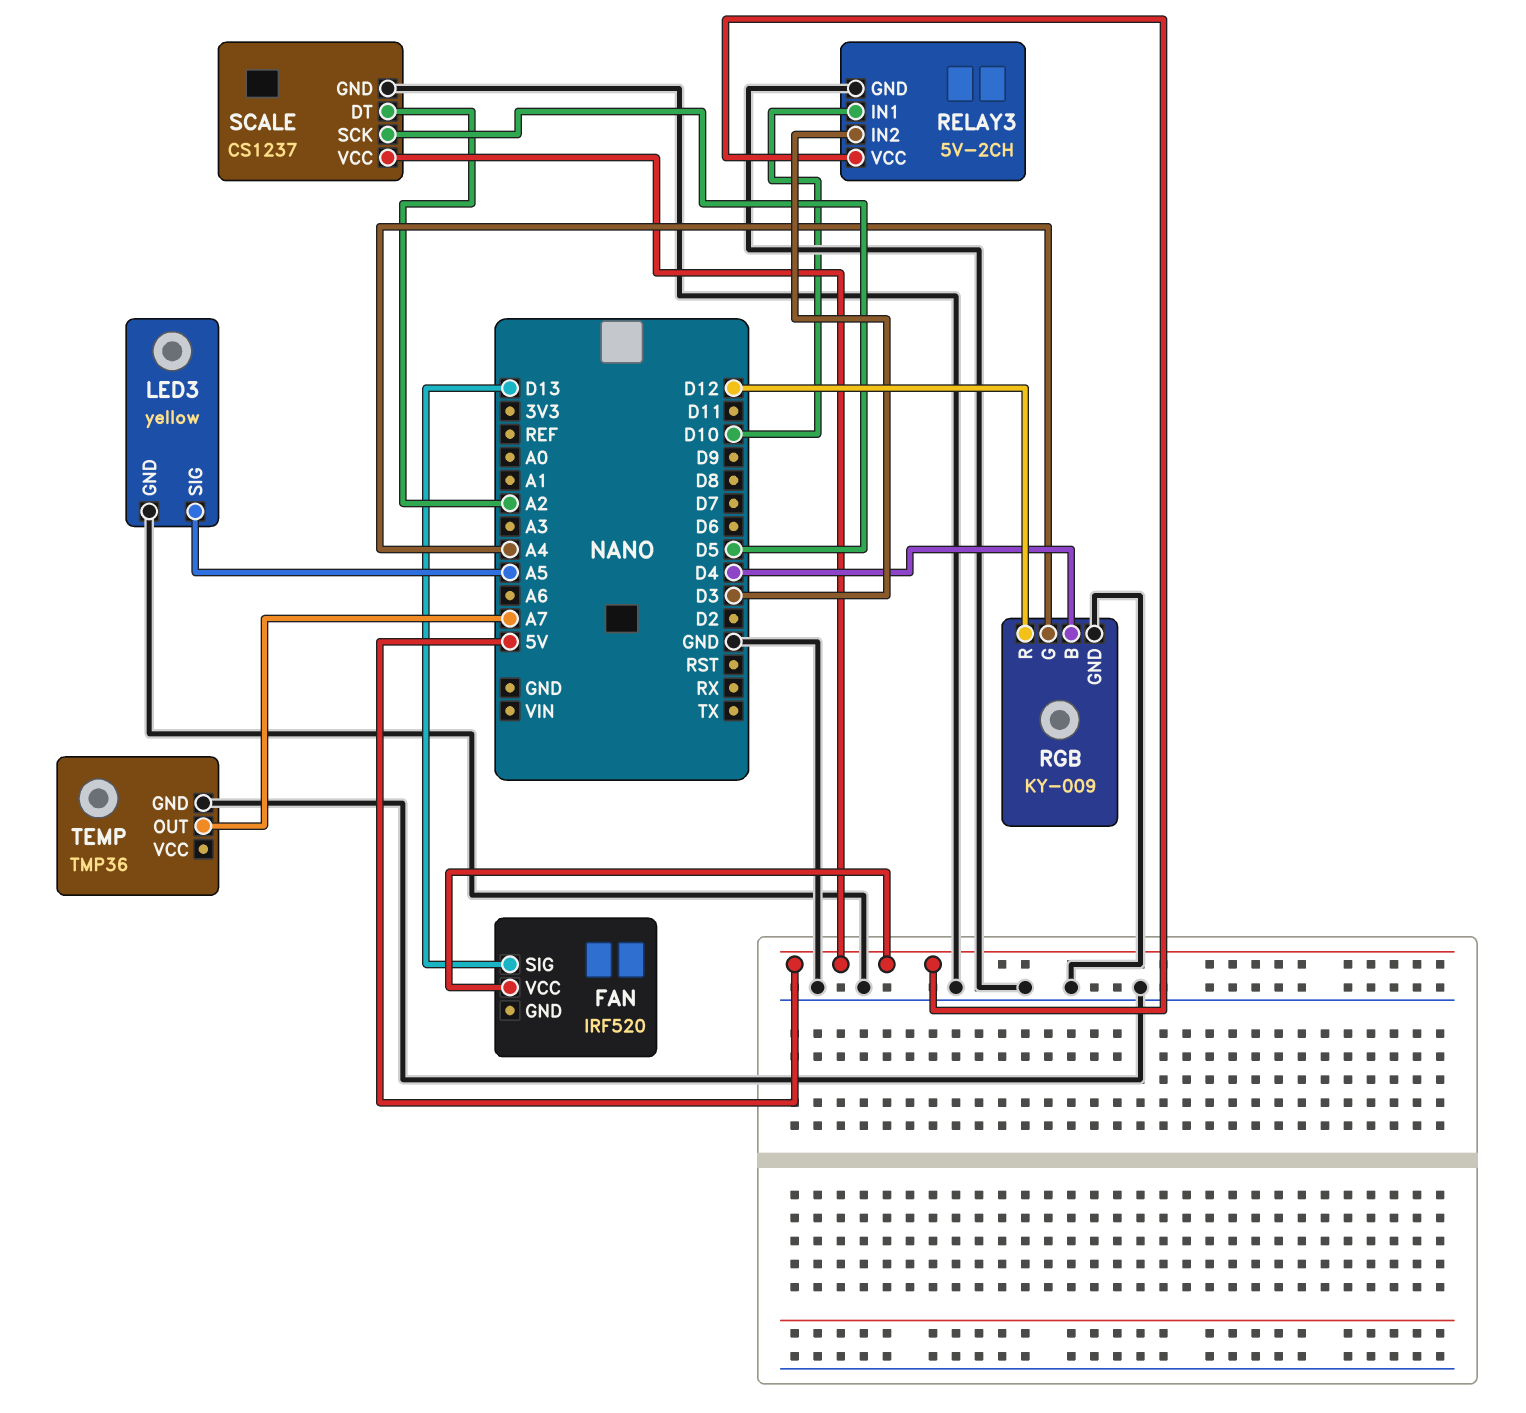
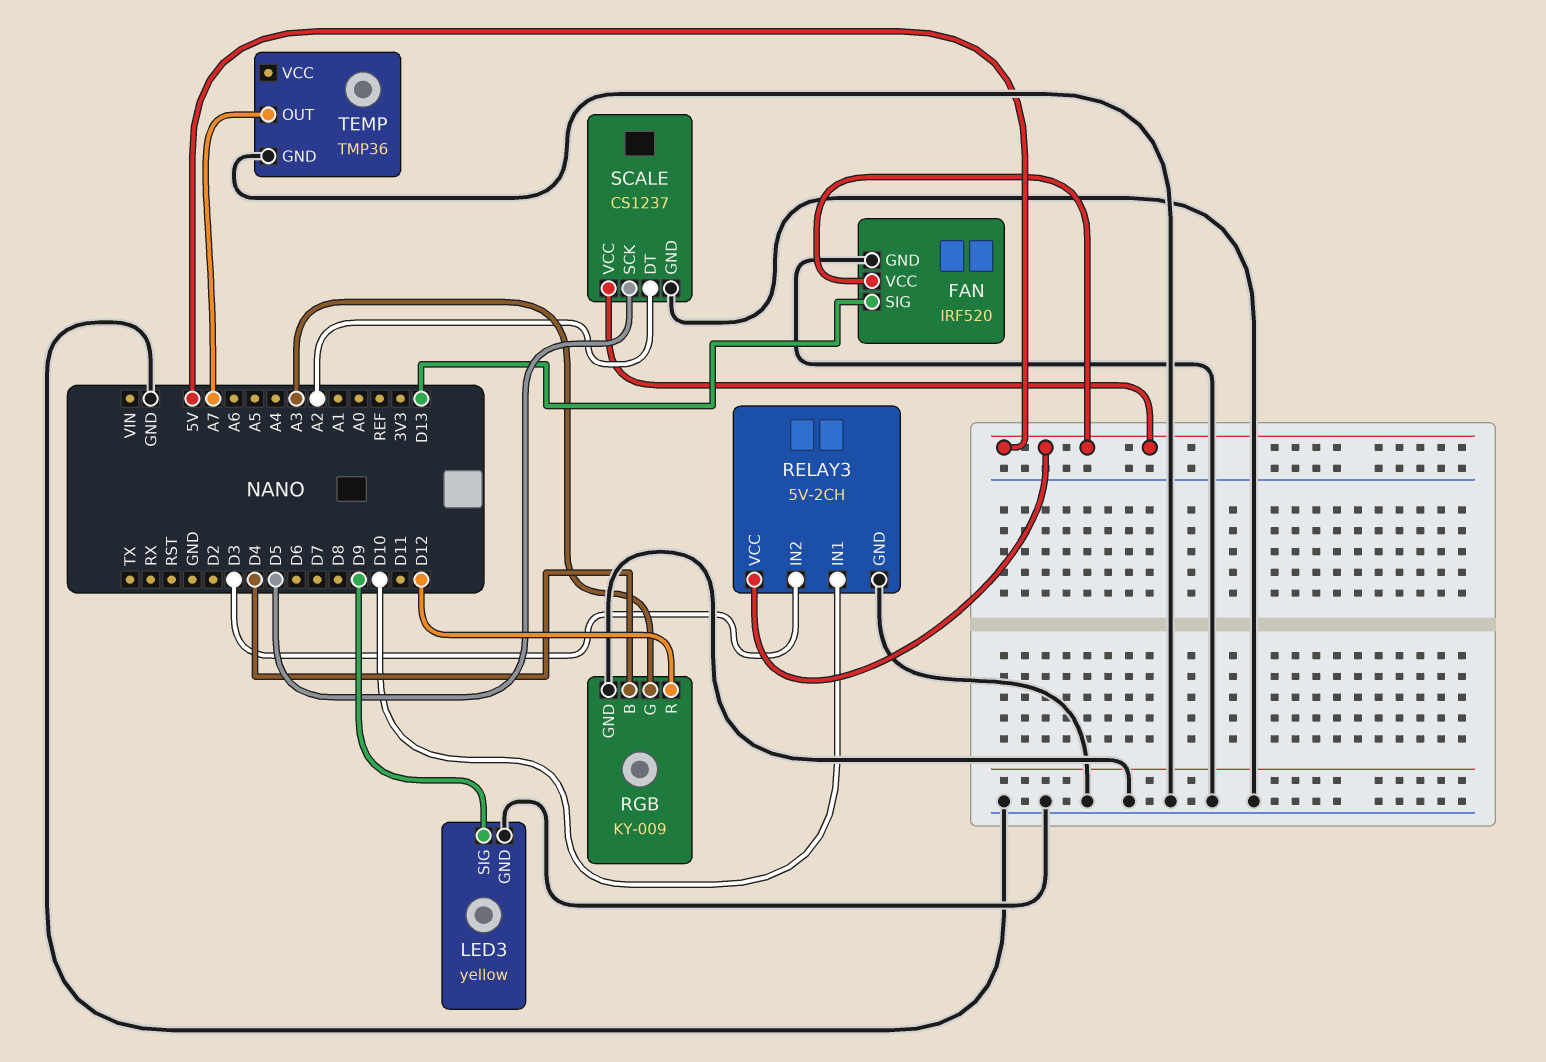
FAN pin GND: none -> GND
LED3 pin SIG: A5 -> D9
RGB pin G: A4 -> A3

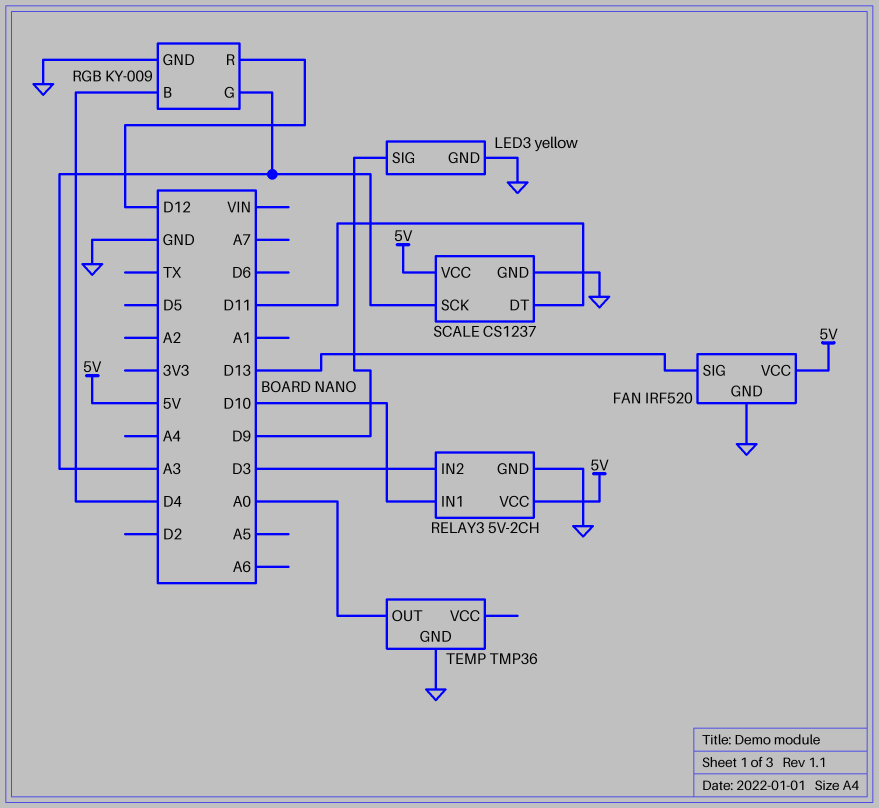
SCALE pin DT: A2 -> D11
SCALE pin SCK: D5 -> A3
TEMP pin OUT: A7 -> A0

